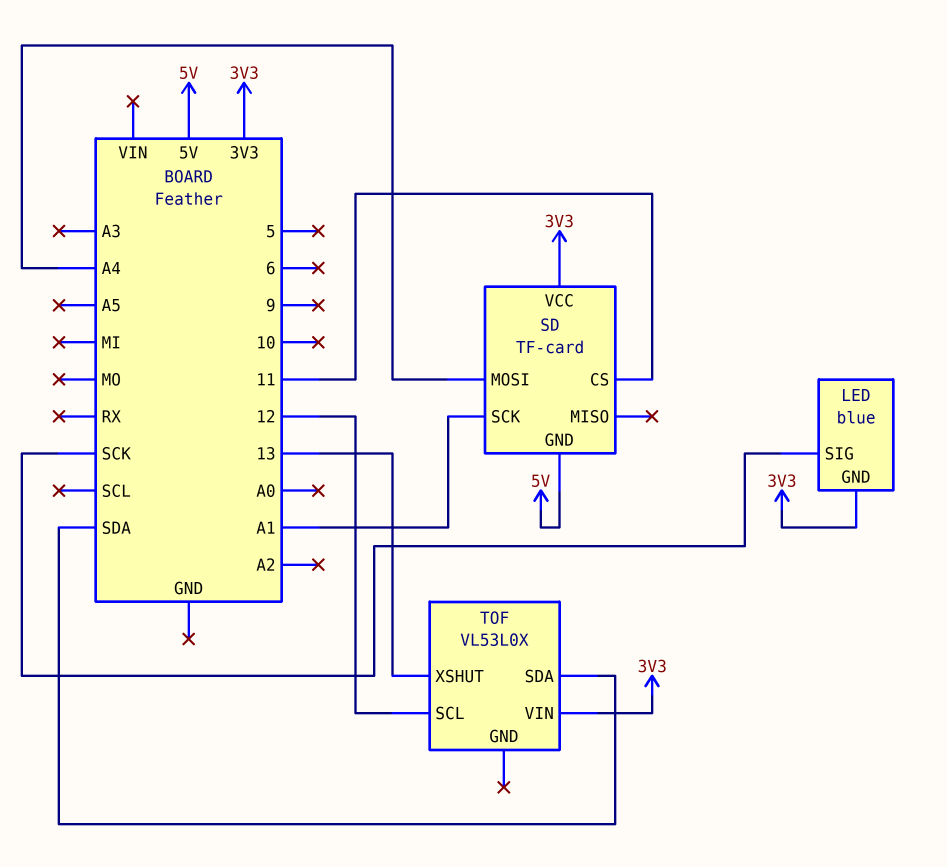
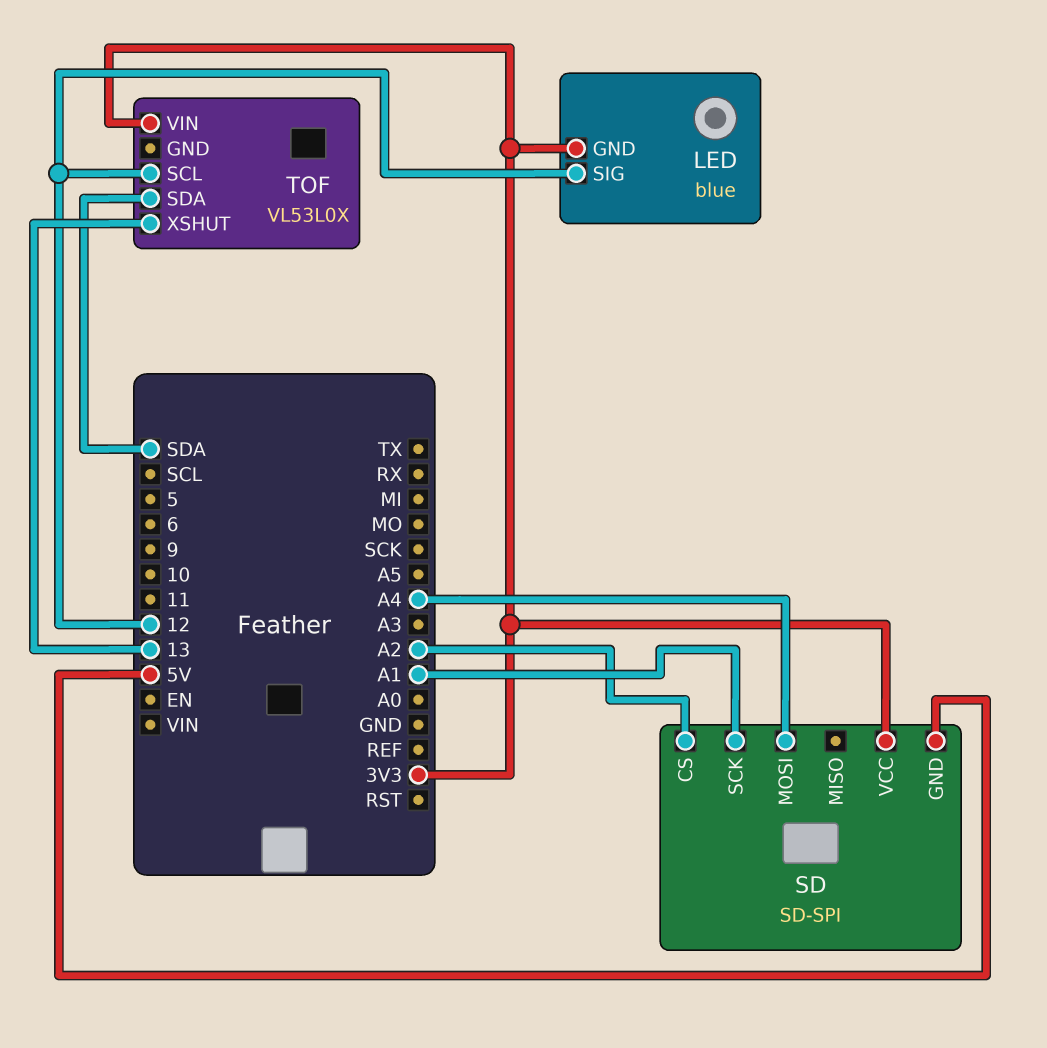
LED pin SIG: SCK -> 12
SD: TF-card -> SD-SPI
SD pin CS: 11 -> A2

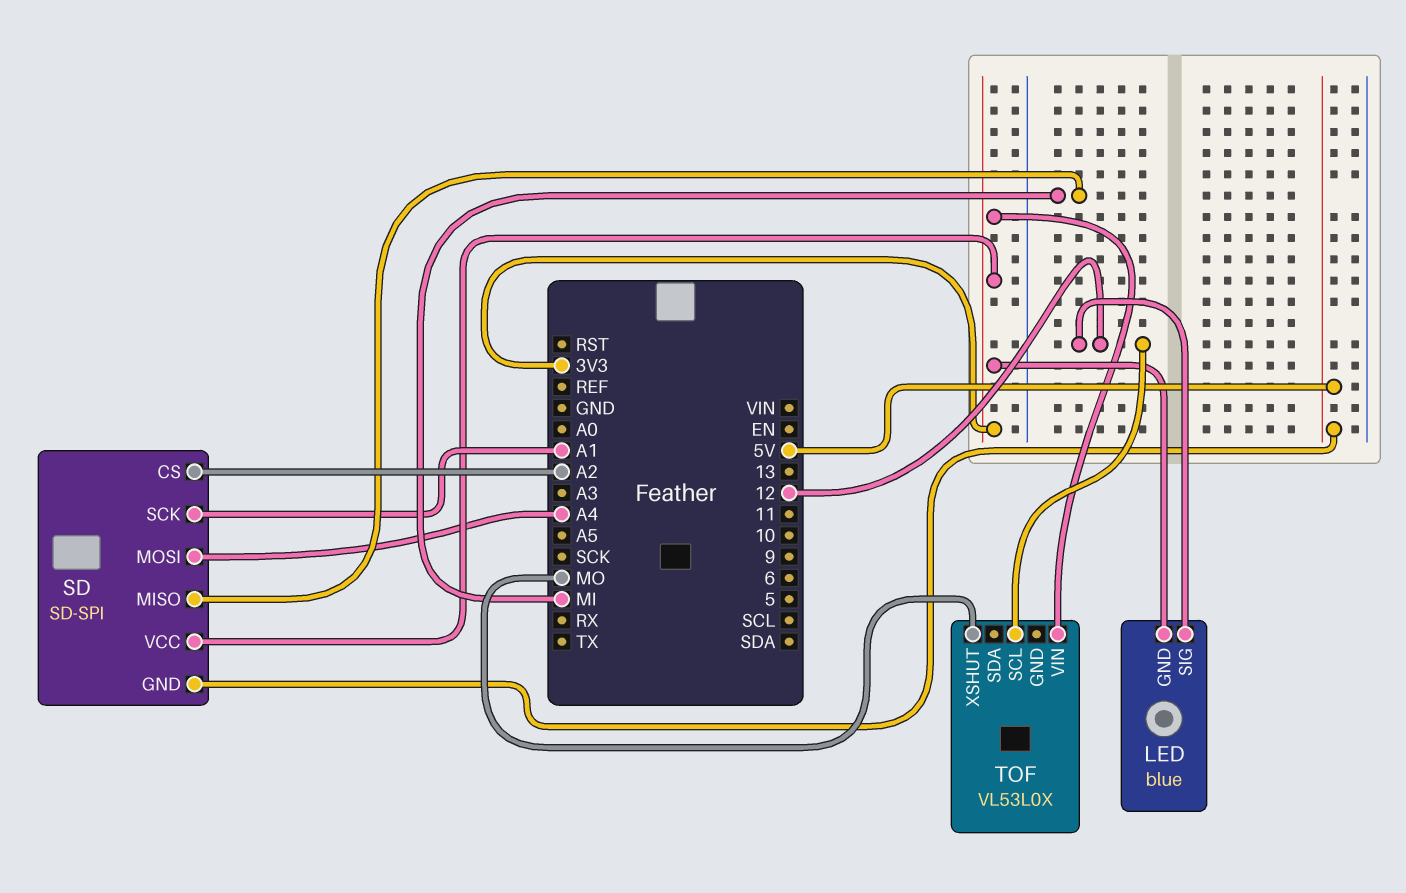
SD pin MISO: none -> MI
TOF pin SDA: SDA -> none
TOF pin XSHUT: 13 -> MO

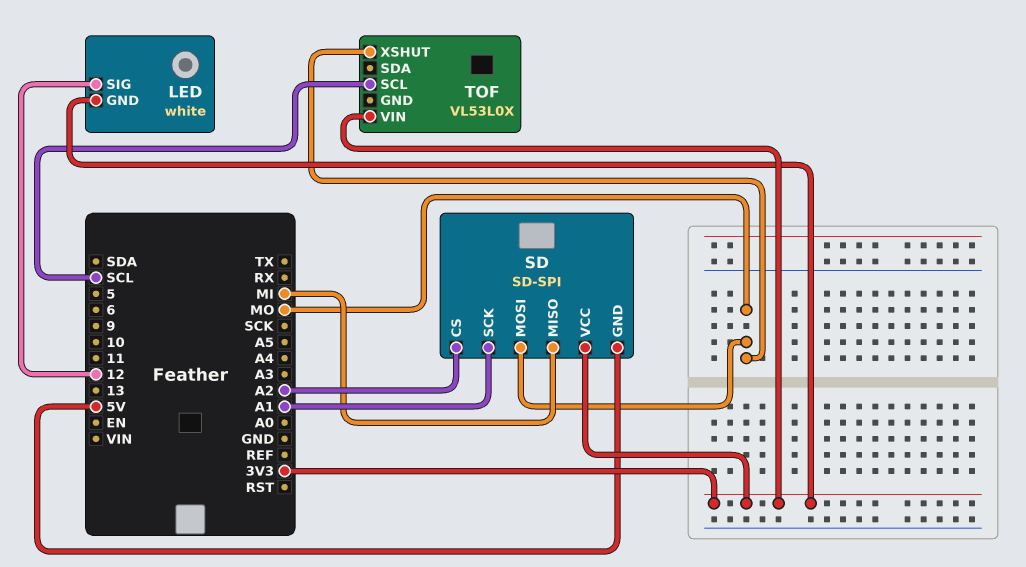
LED: blue -> white
SD pin MOSI: A4 -> MO
TOF pin SCL: 12 -> SCL

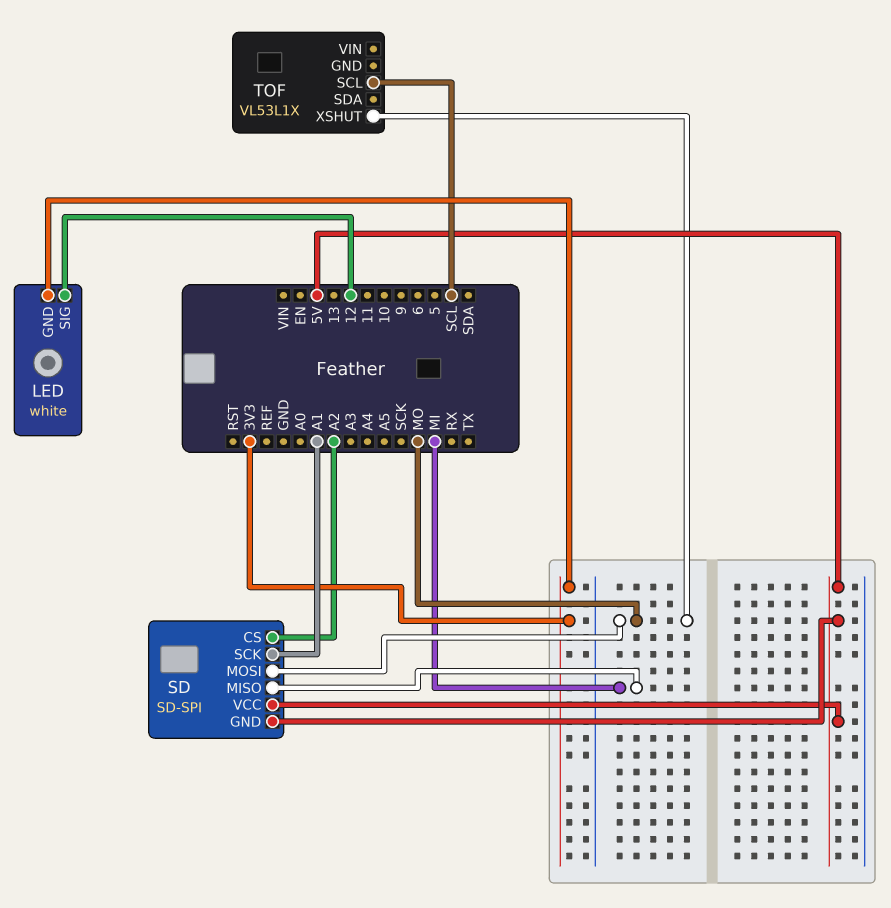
SD pin VCC: 3V3 -> 5V
TOF: VL53L0X -> VL53L1X
TOF pin VIN: 3V3 -> none

